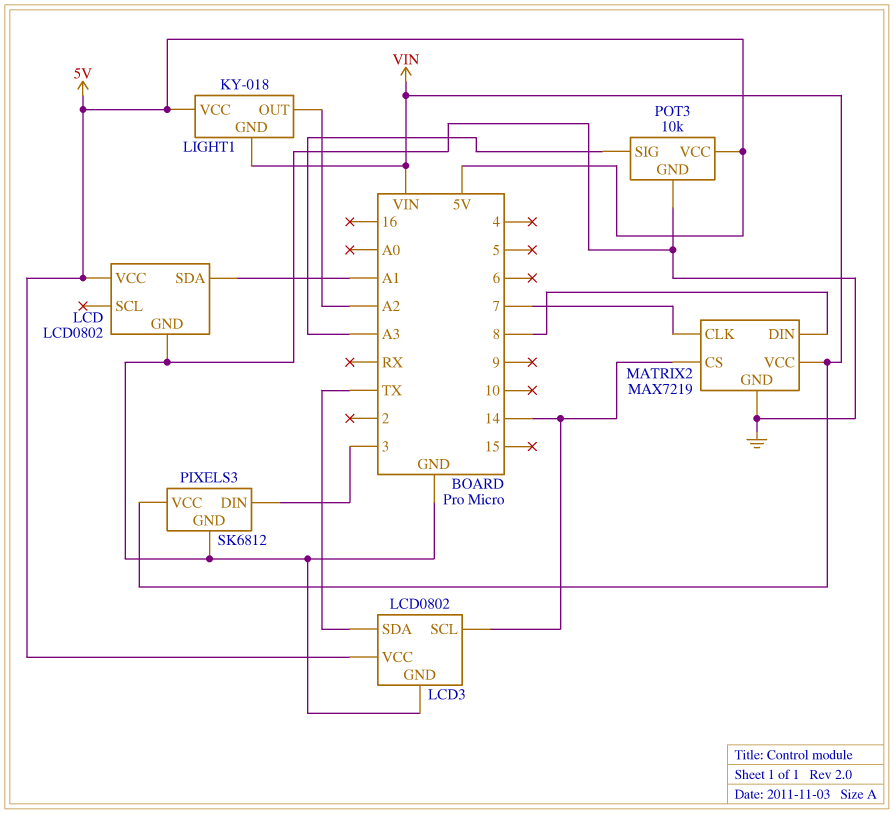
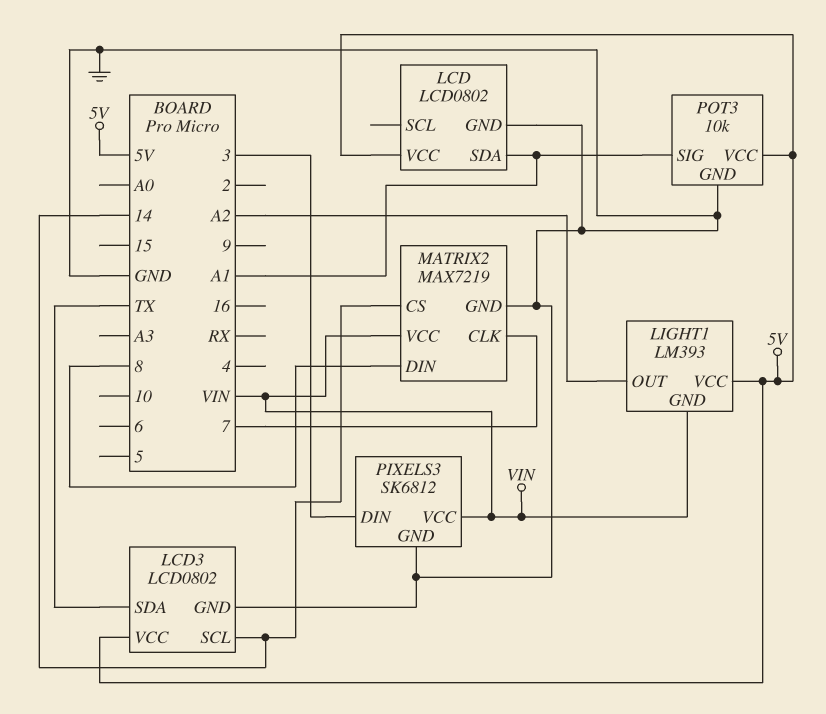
LIGHT1: KY-018 -> LM393
POT3 pin SIG: A3 -> A1

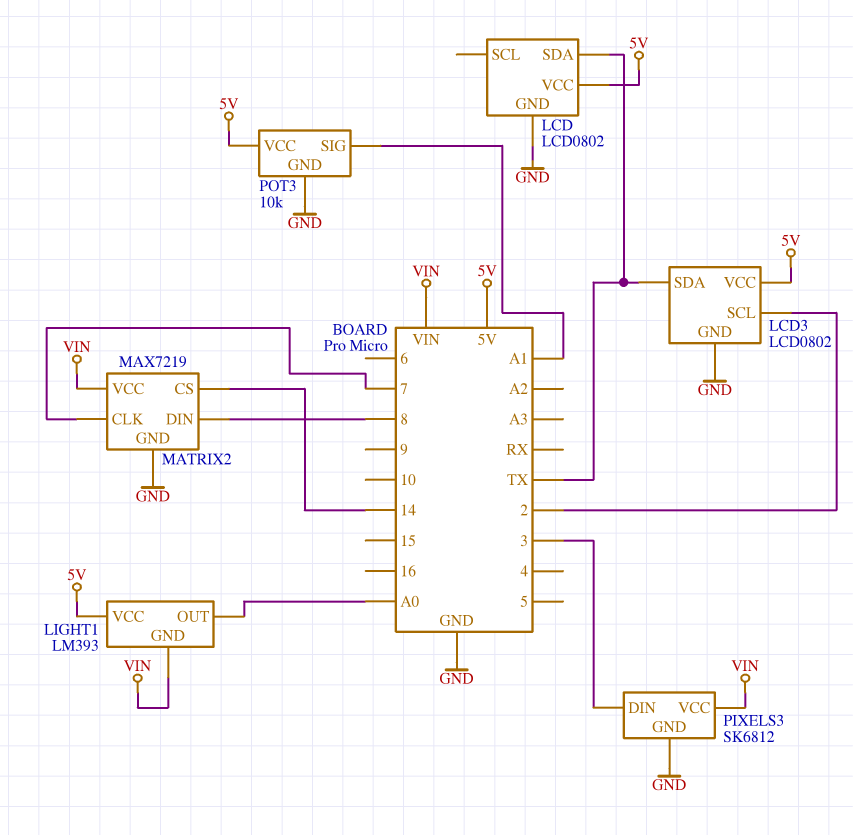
LCD pin SDA: A1 -> TX
LCD3 pin SCL: 14 -> 2
LIGHT1 pin OUT: A2 -> A0

